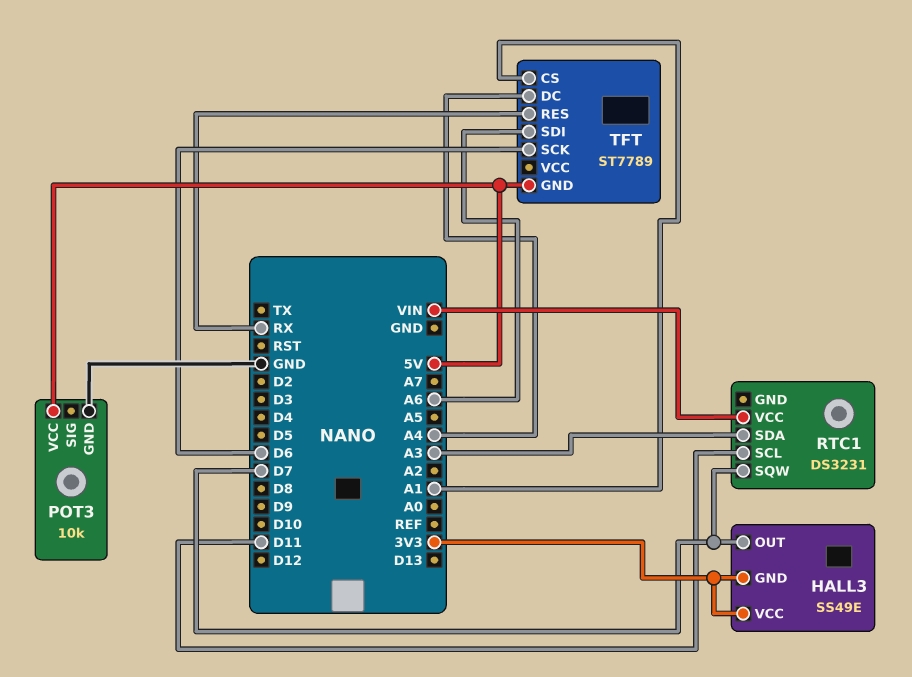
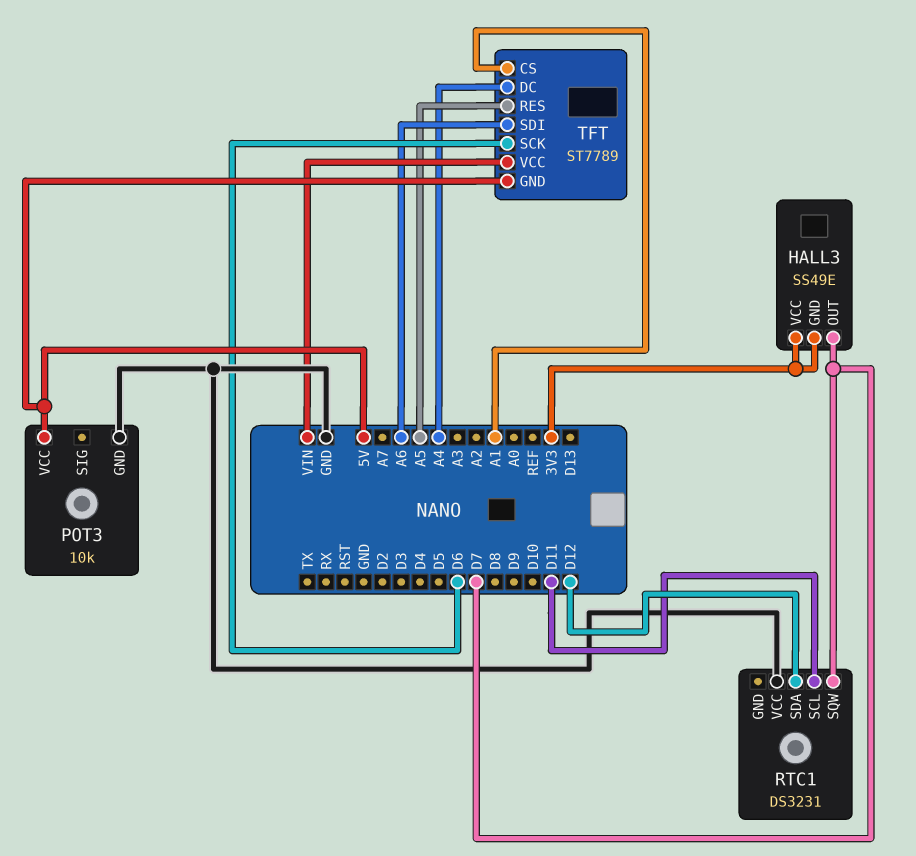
RTC1 pin SDA: A3 -> D12
RTC1 pin VCC: VIN -> GND
TFT pin RES: RX -> A5
TFT pin VCC: none -> VIN

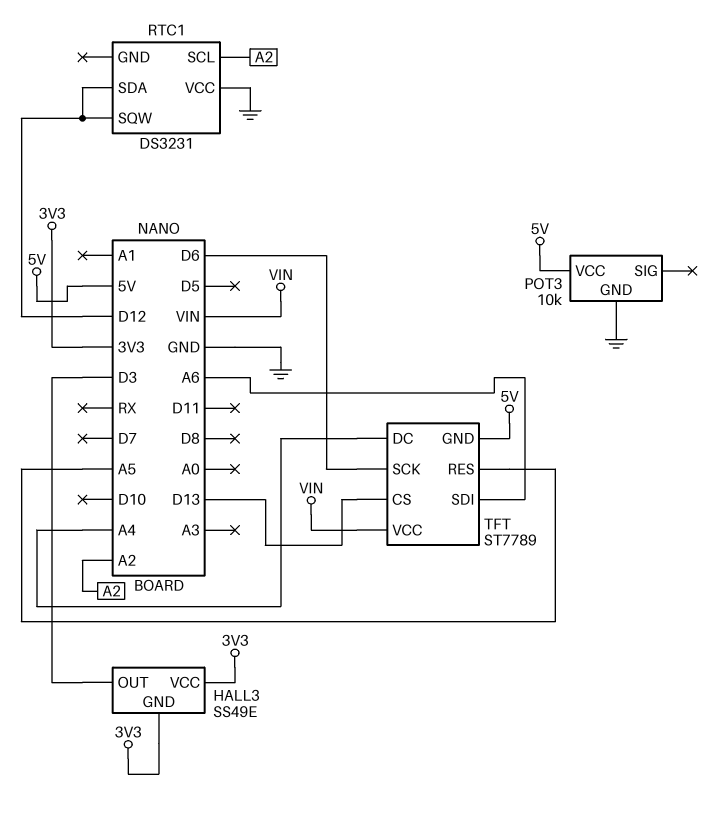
HALL3 pin OUT: D7 -> D3
RTC1 pin SCL: D11 -> A2
RTC1 pin SQW: D7 -> D12
TFT pin CS: A1 -> D13

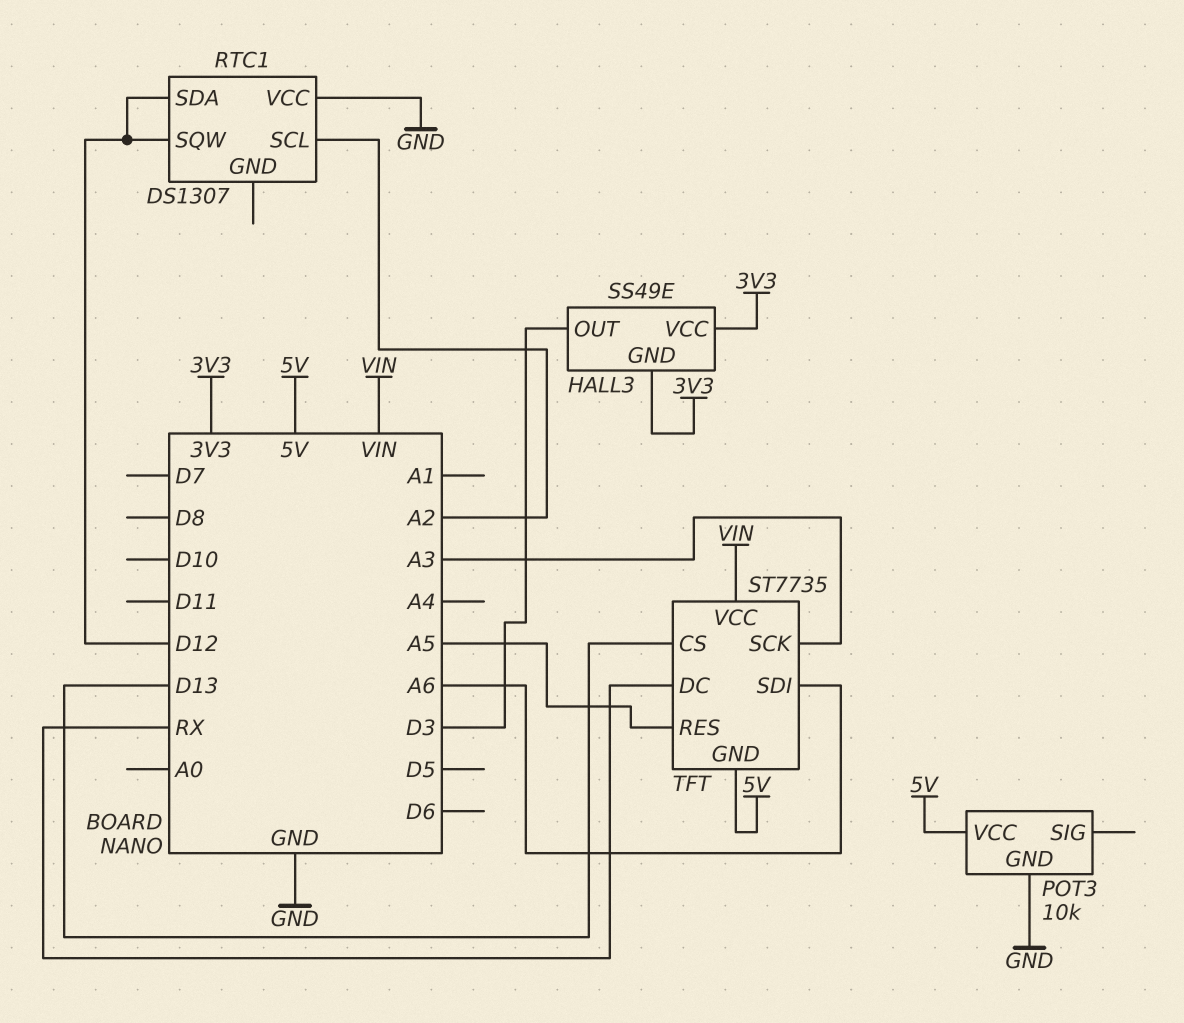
RTC1: DS3231 -> DS1307
TFT: ST7789 -> ST7735
TFT pin DC: A4 -> RX
TFT pin SCK: D6 -> A3

